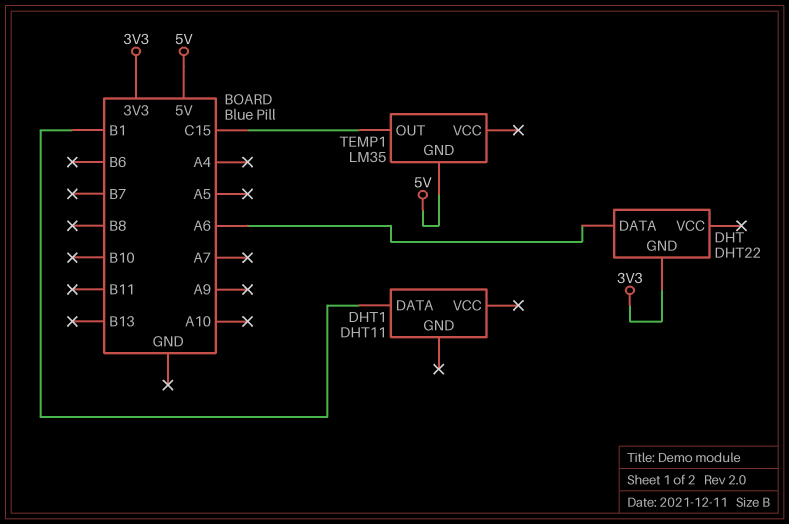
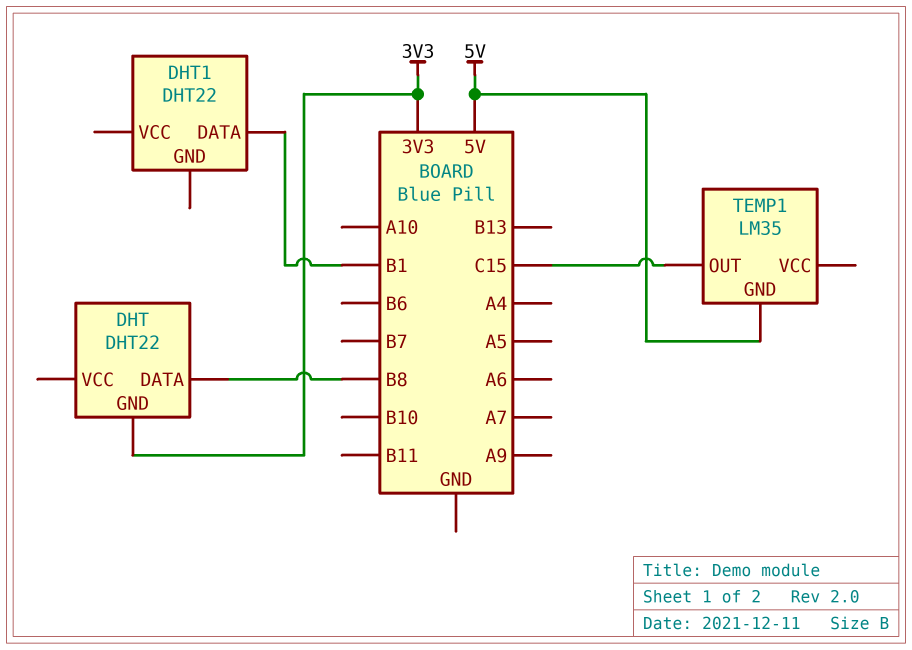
DHT pin DATA: A6 -> B8
DHT1: DHT11 -> DHT22

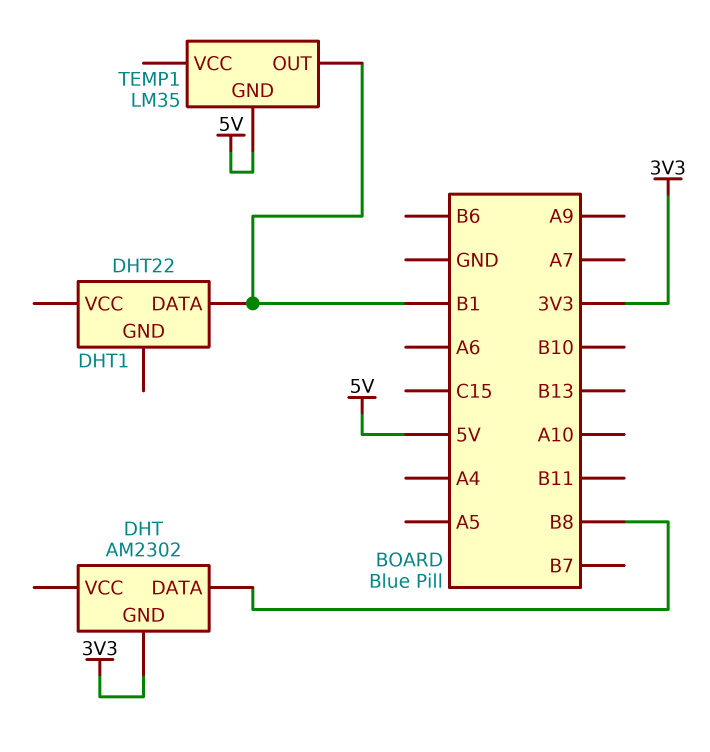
DHT: DHT22 -> AM2302
TEMP1 pin OUT: C15 -> B1

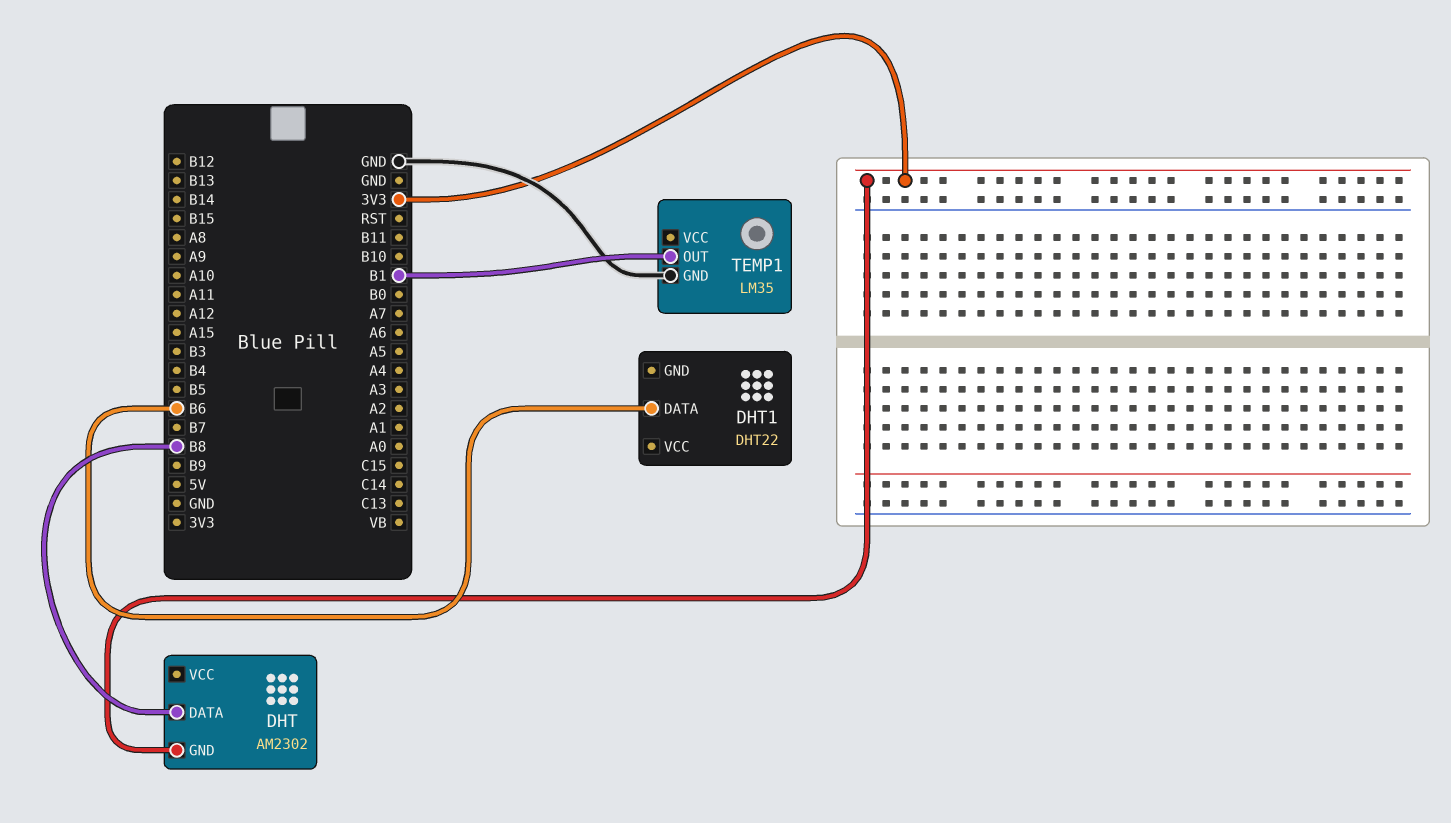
DHT1 pin DATA: B1 -> B6
TEMP1 pin GND: 5V -> GND

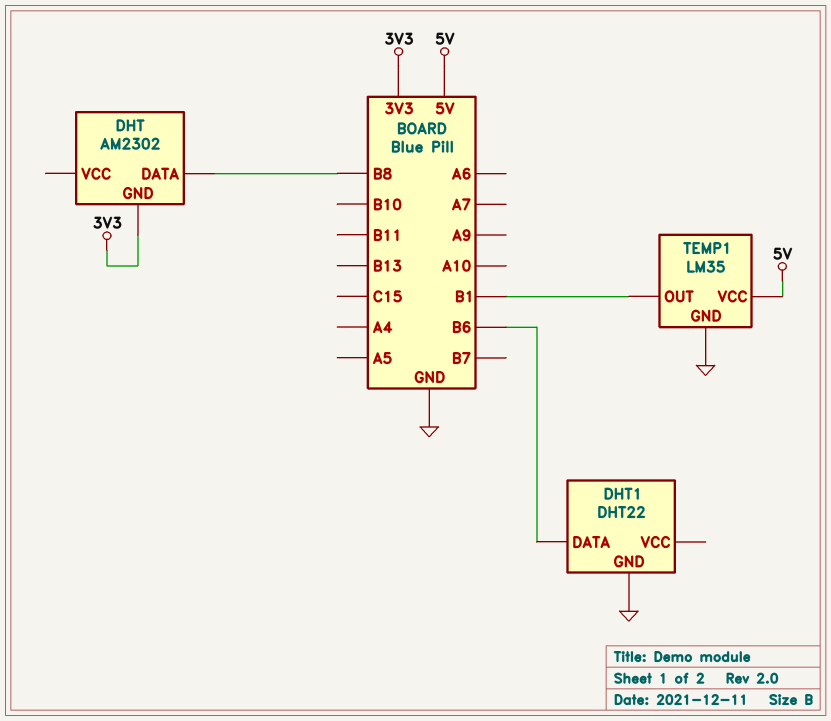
DHT1 pin GND: none -> GND
TEMP1 pin VCC: none -> 5V

